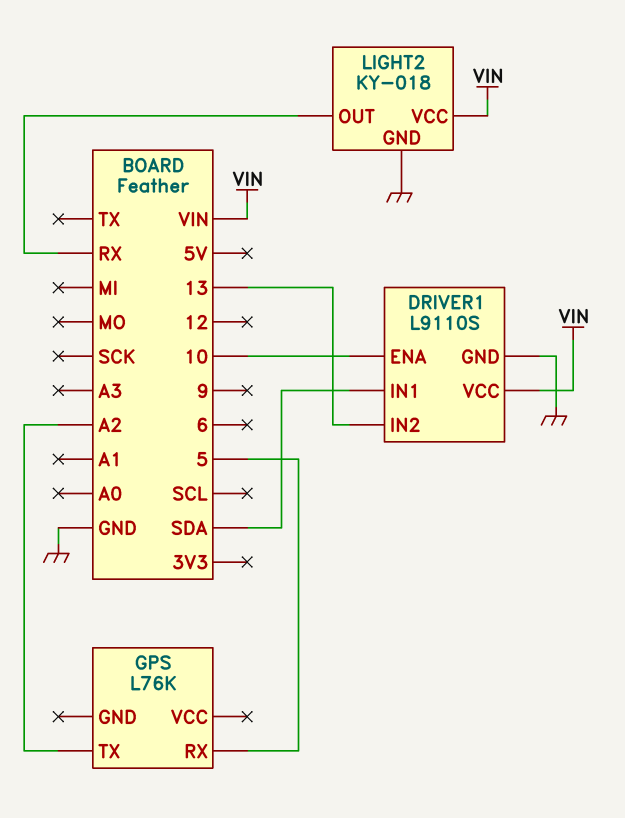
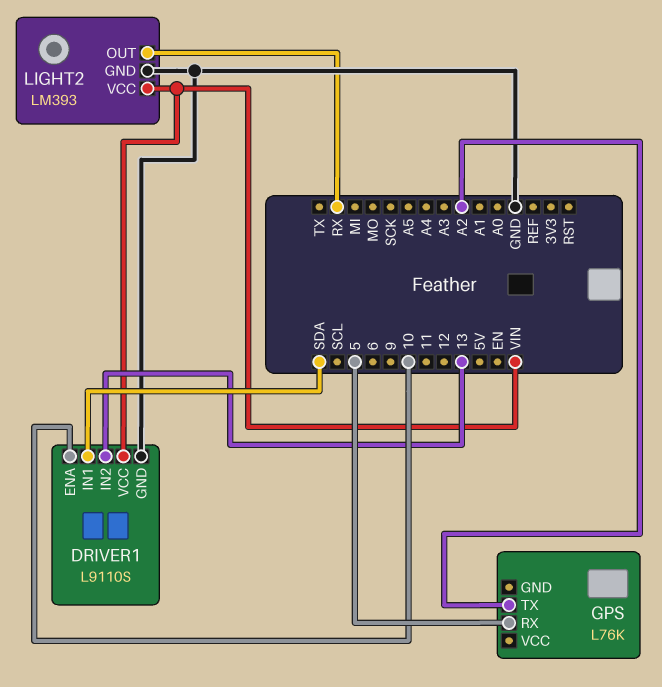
LIGHT2: KY-018 -> LM393

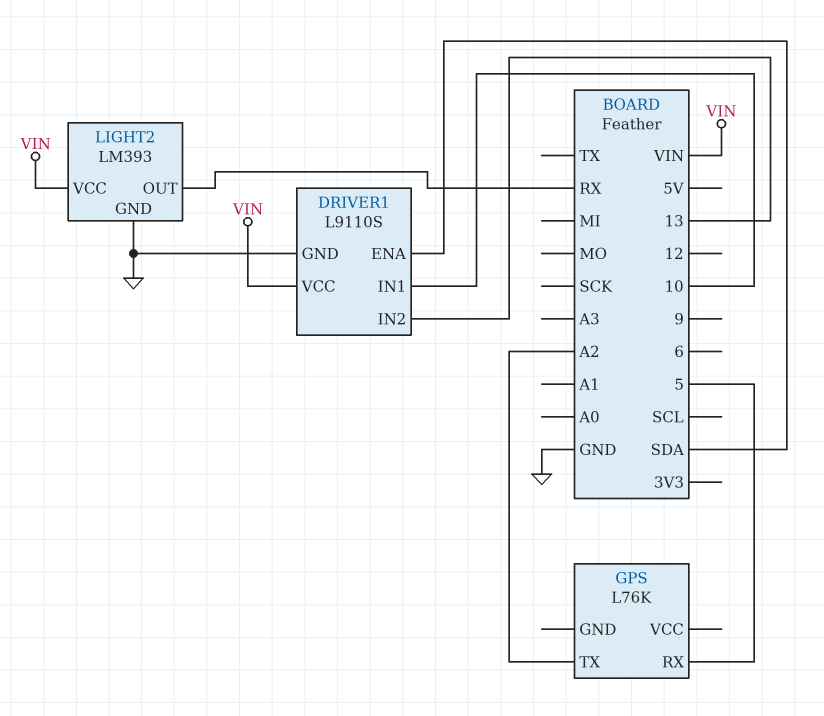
DRIVER1 pin ENA: 10 -> SDA
DRIVER1 pin IN1: SDA -> 10

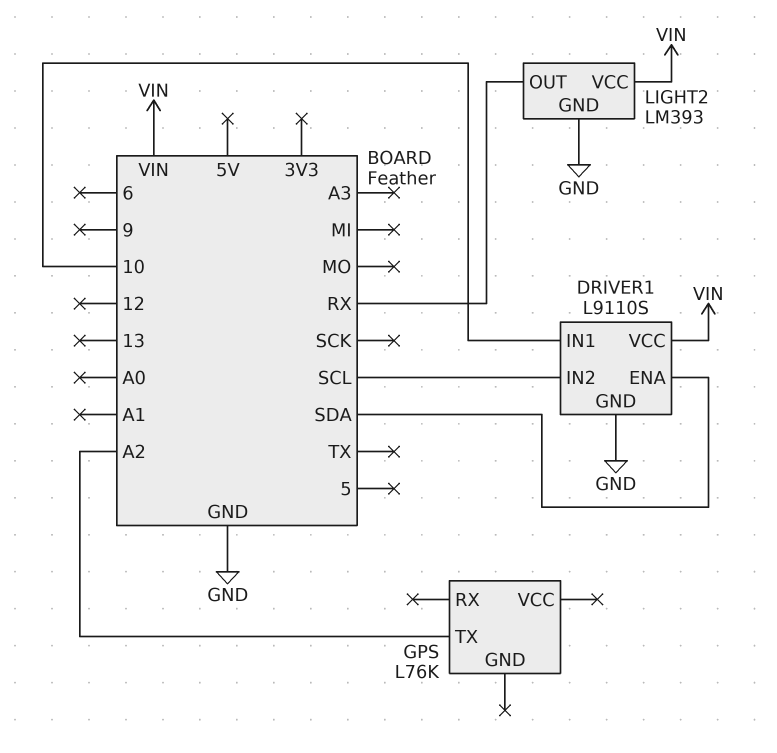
DRIVER1 pin IN2: 13 -> SCL
GPS pin RX: 5 -> none

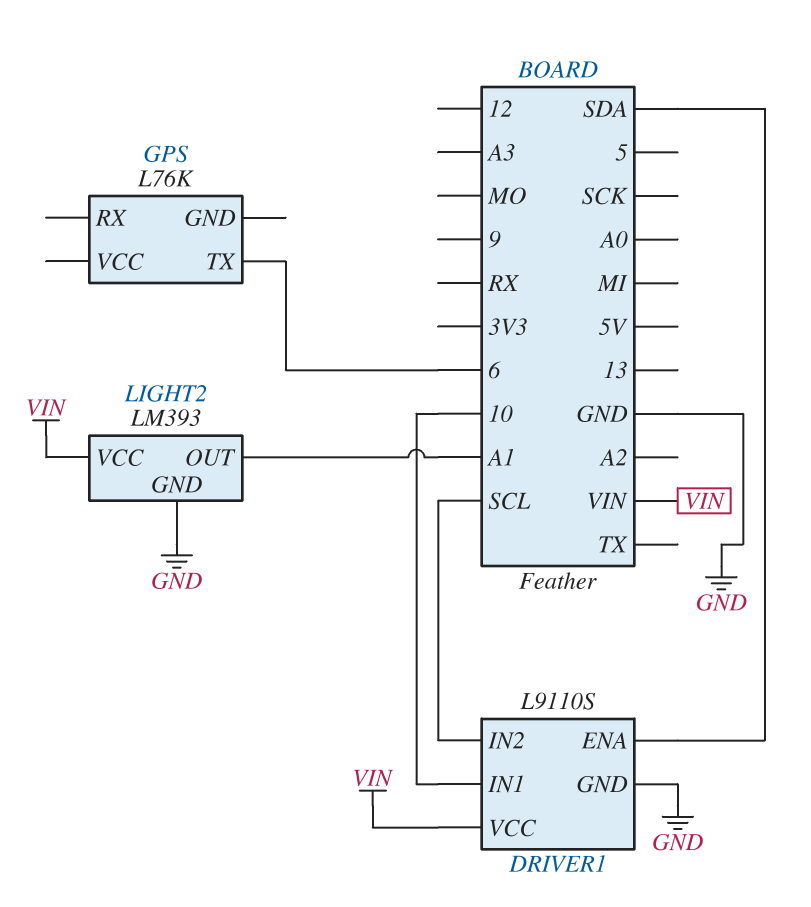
GPS pin TX: A2 -> 6
LIGHT2 pin OUT: RX -> A1

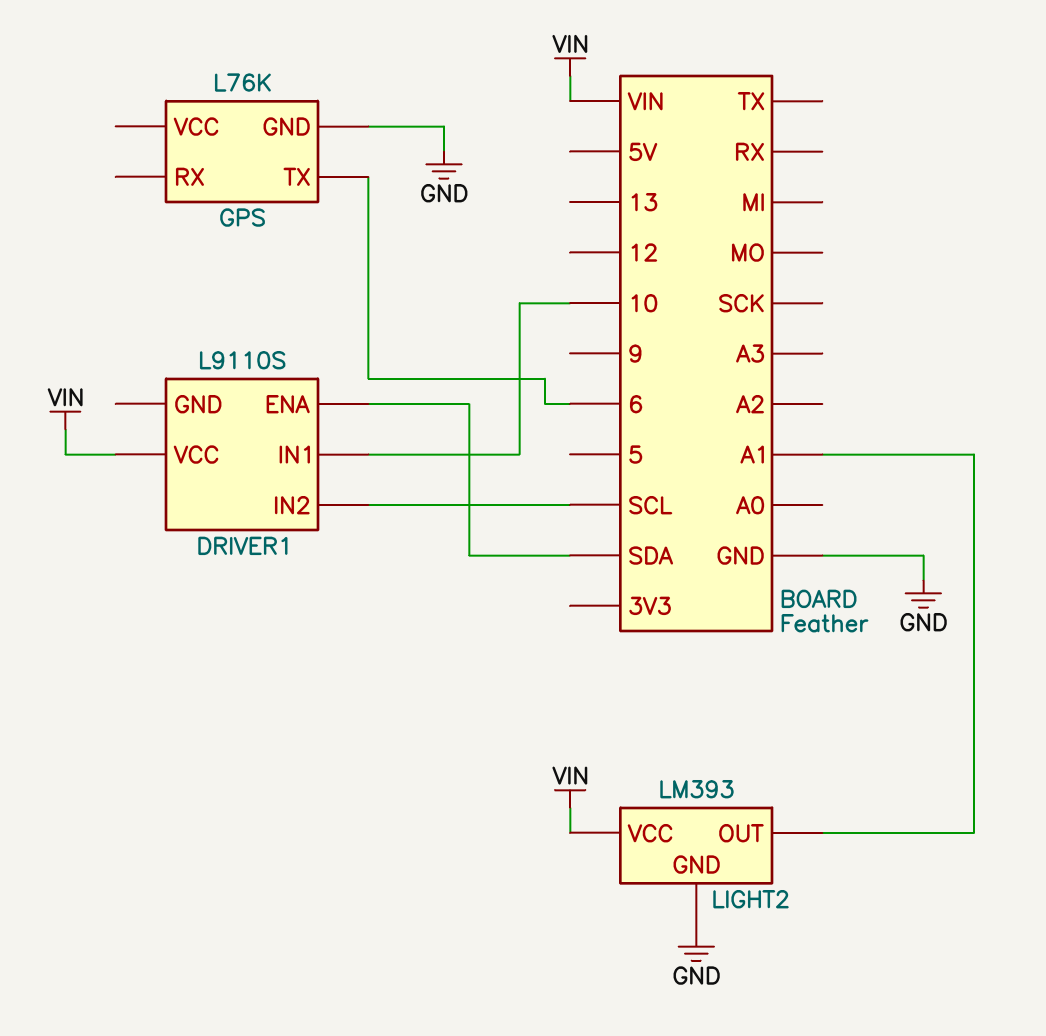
DRIVER1 pin GND: GND -> none
GPS pin GND: none -> GND

